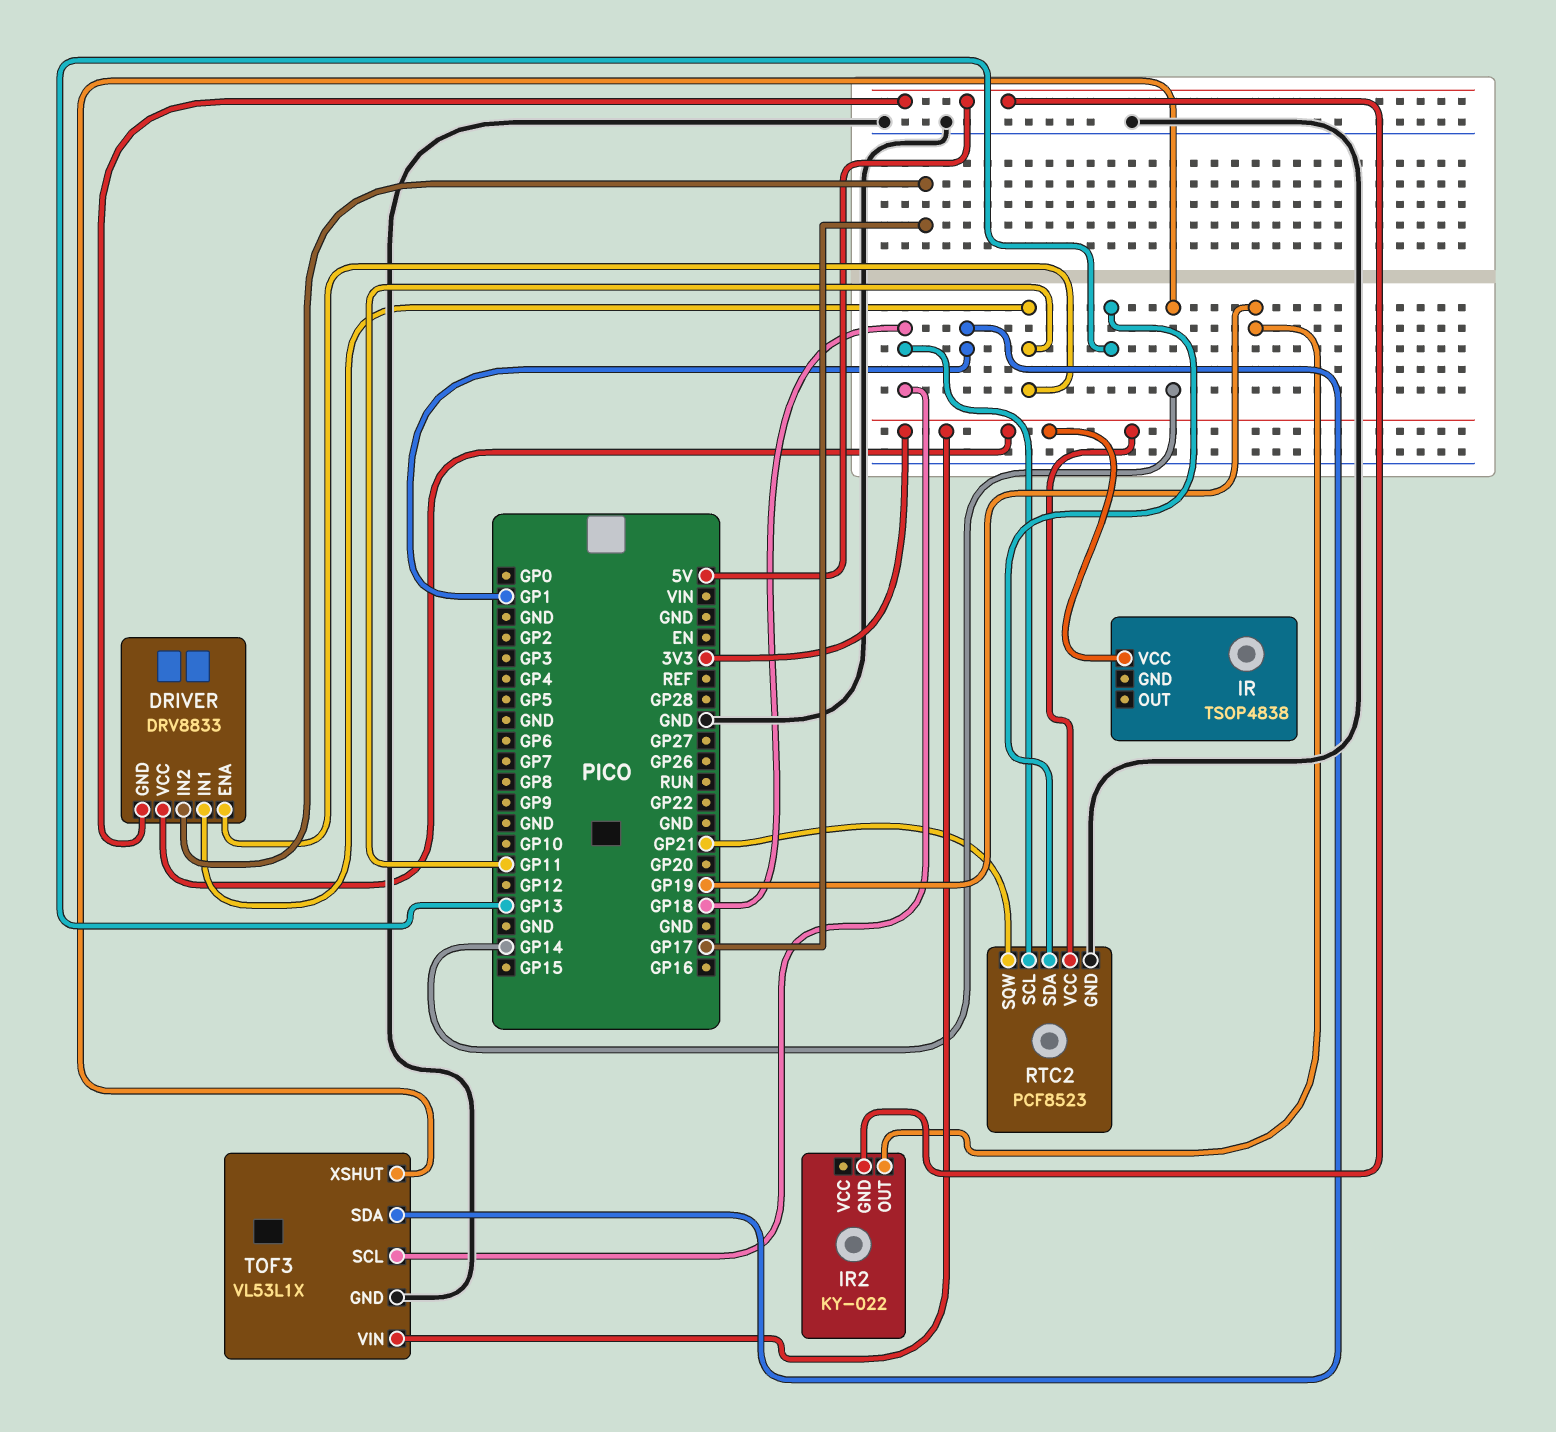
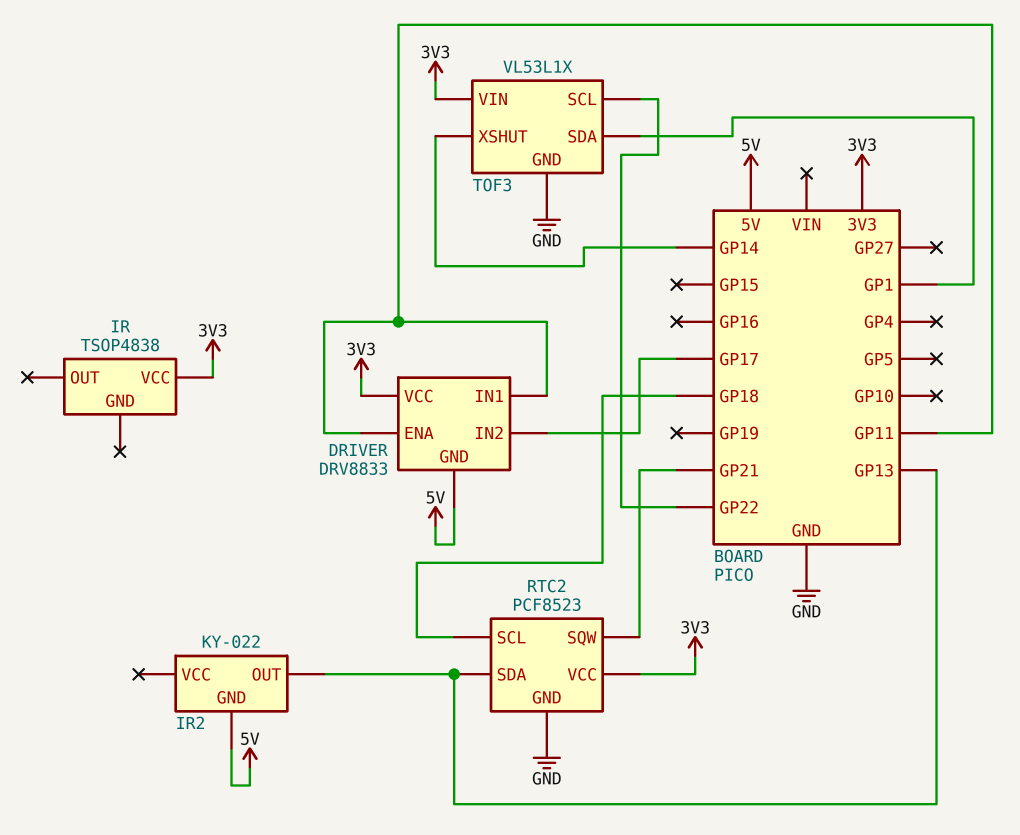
IR2 pin OUT: GP19 -> GP13
TOF3 pin SCL: GP18 -> GP22

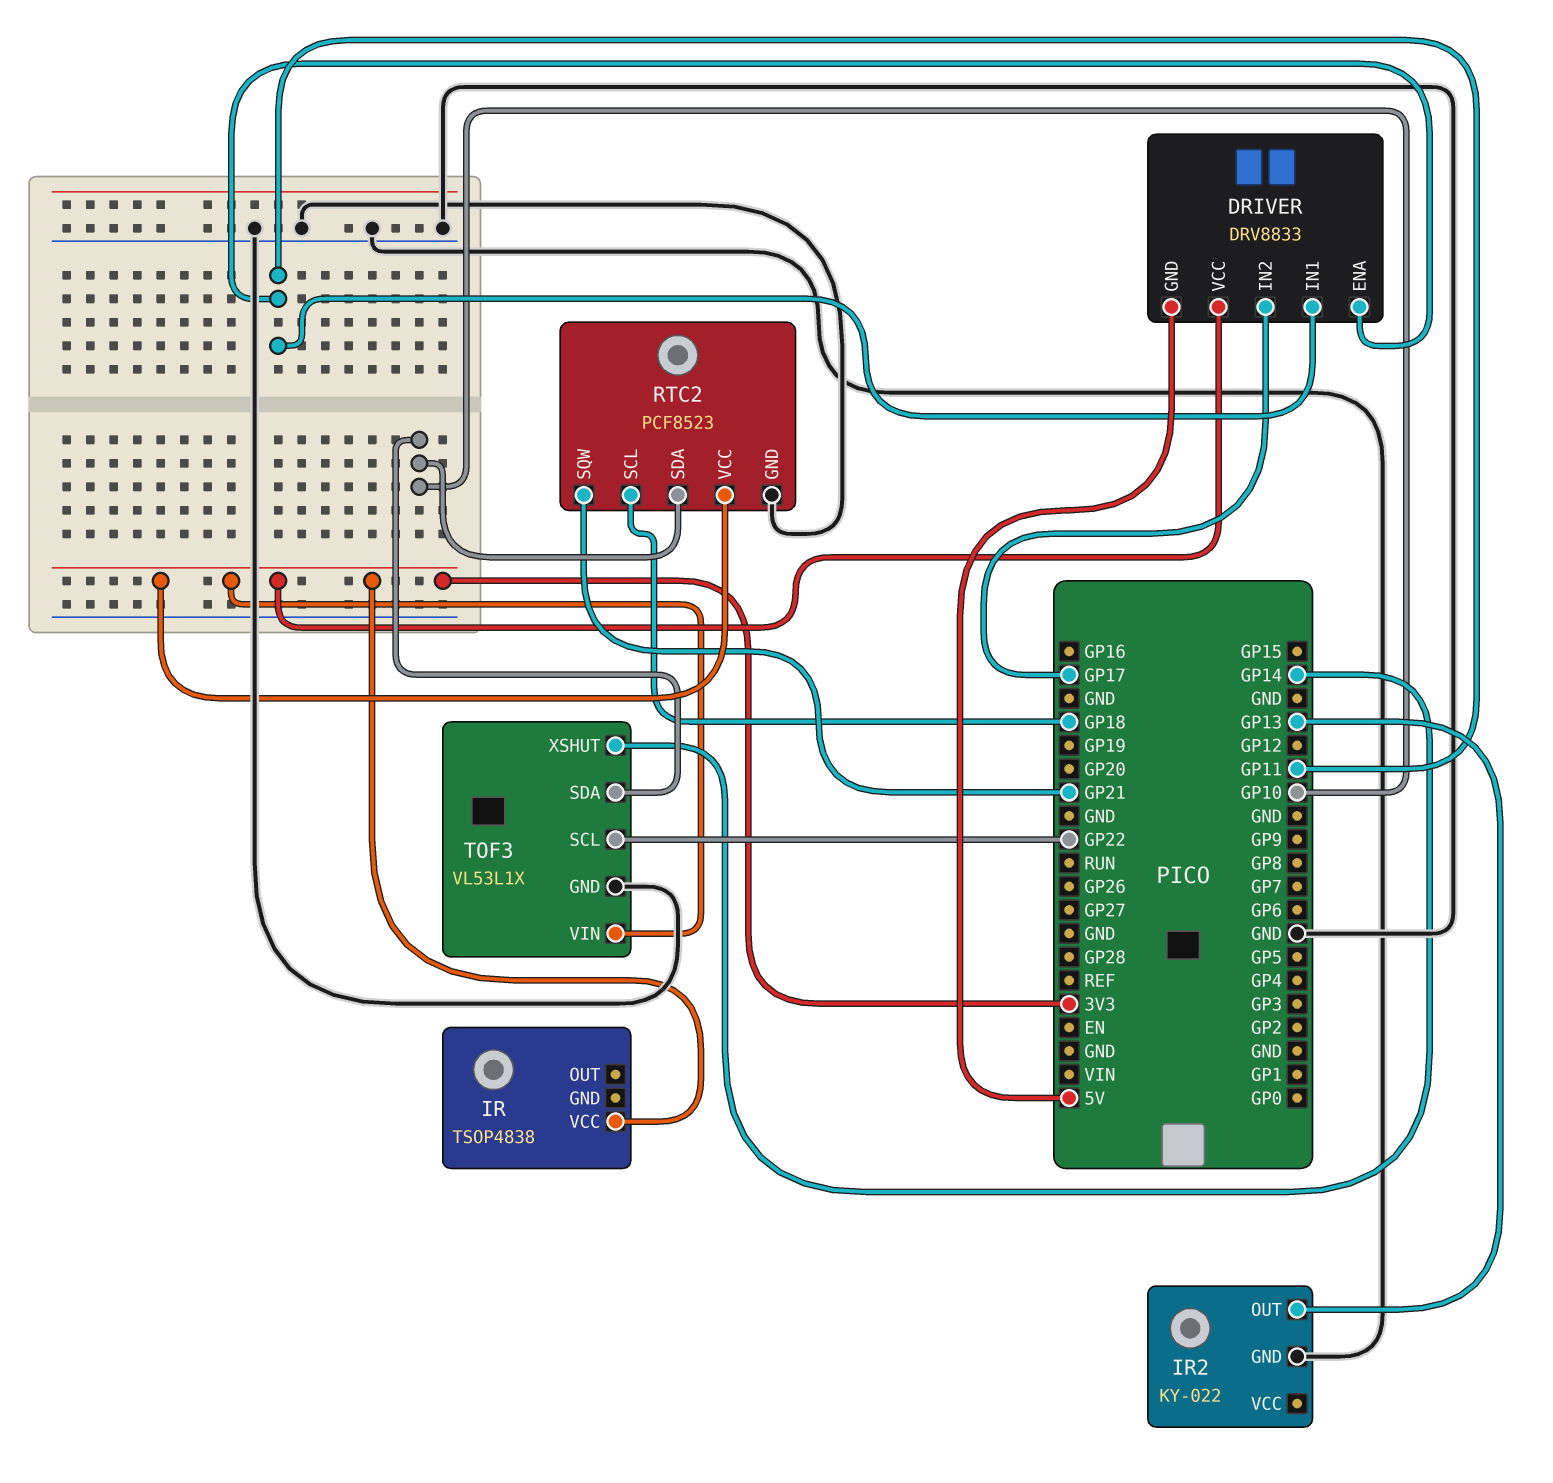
IR2 pin GND: 5V -> GND
RTC2 pin SDA: GP13 -> GP10
TOF3 pin SDA: GP1 -> GP10

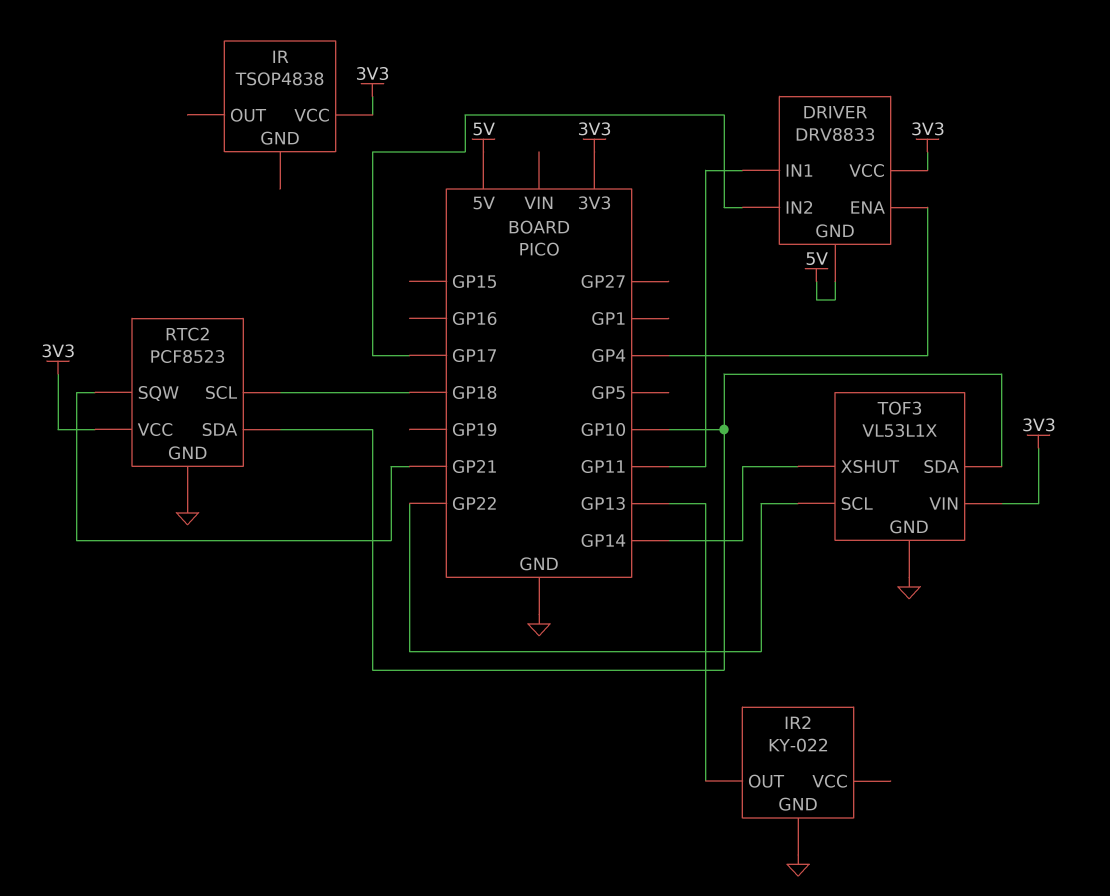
DRIVER pin ENA: GP11 -> GP4

